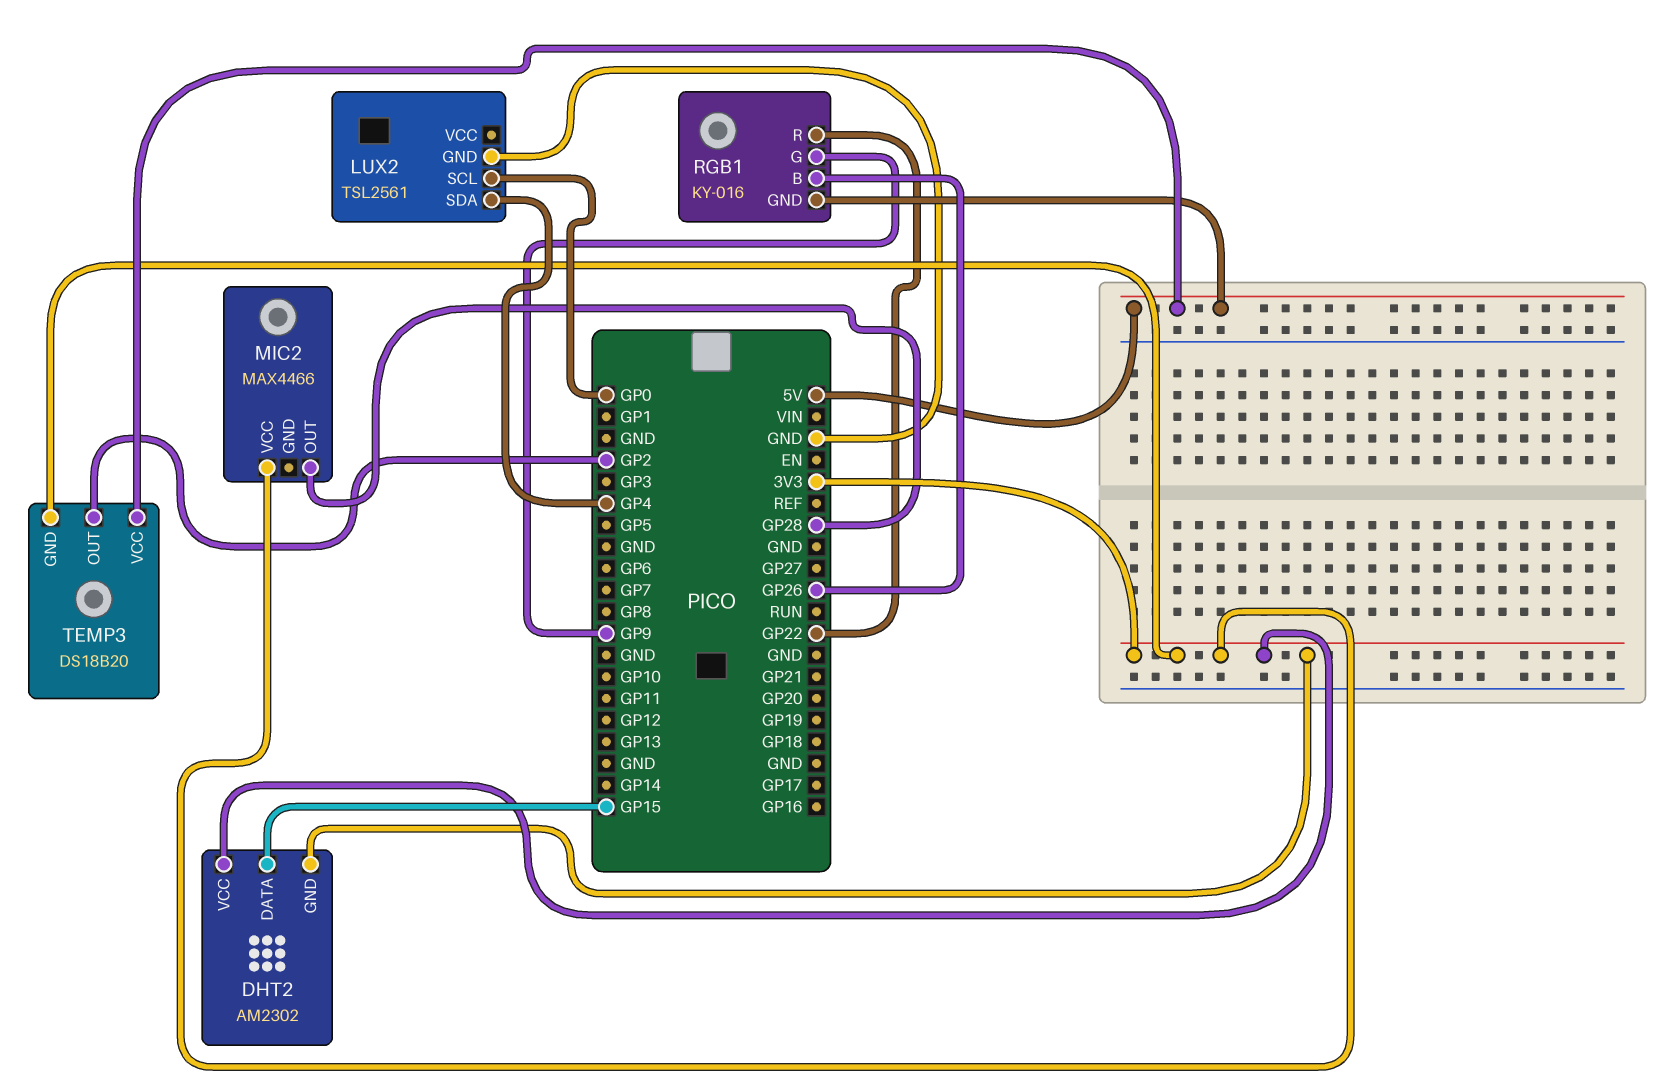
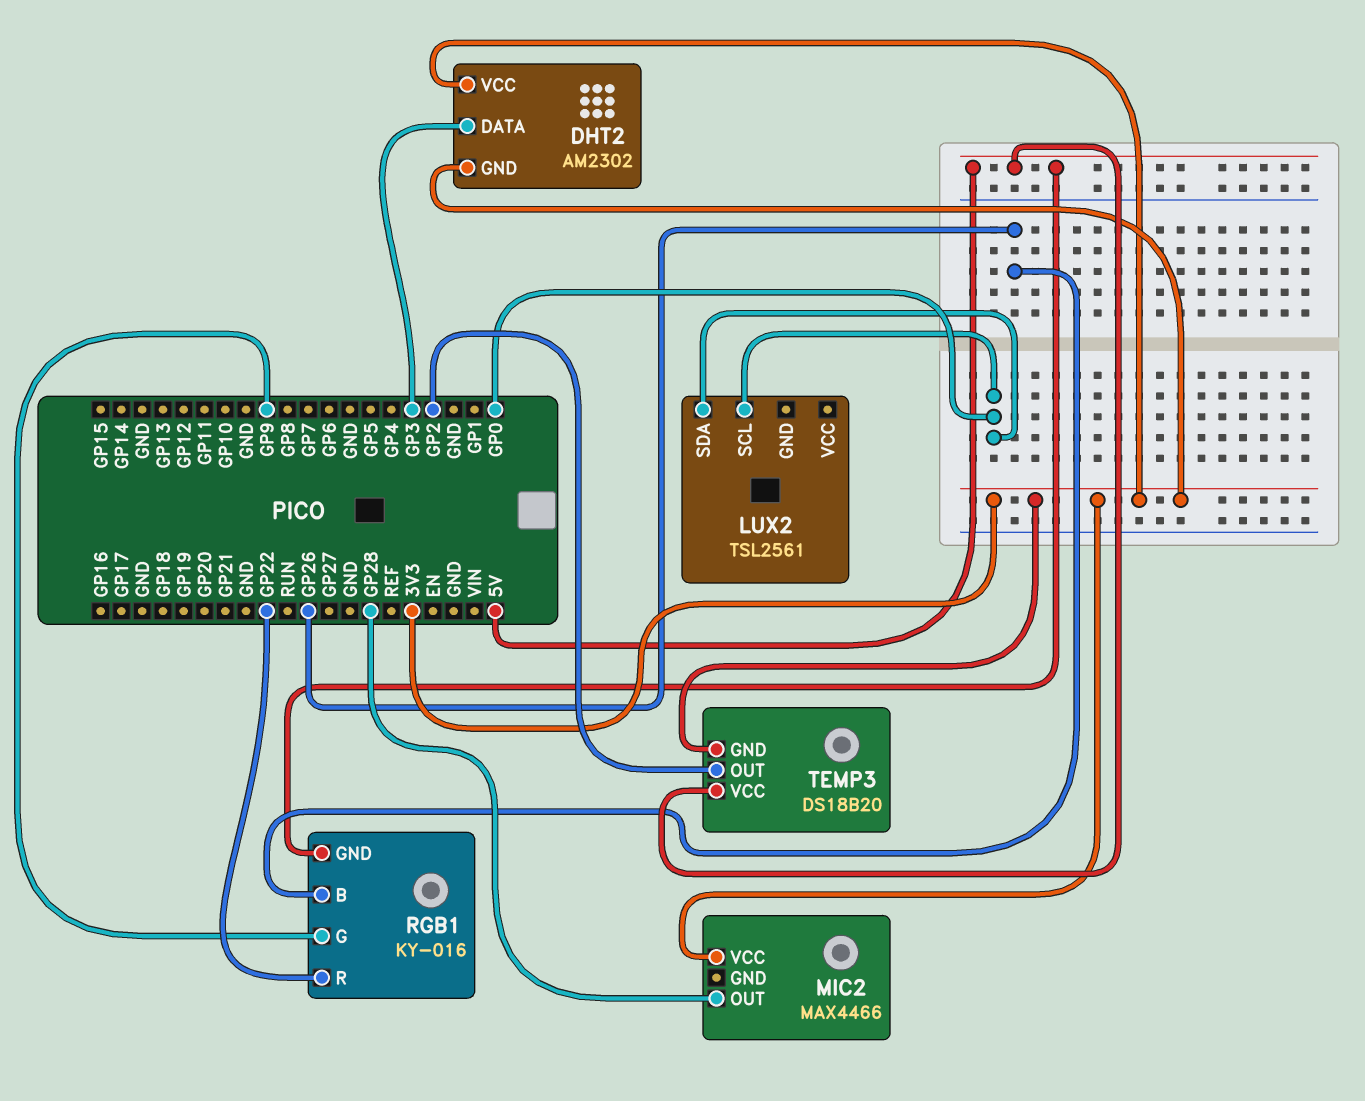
DHT2 pin DATA: GP15 -> GP3
LUX2 pin GND: GND -> none
LUX2 pin SDA: GP4 -> GP0

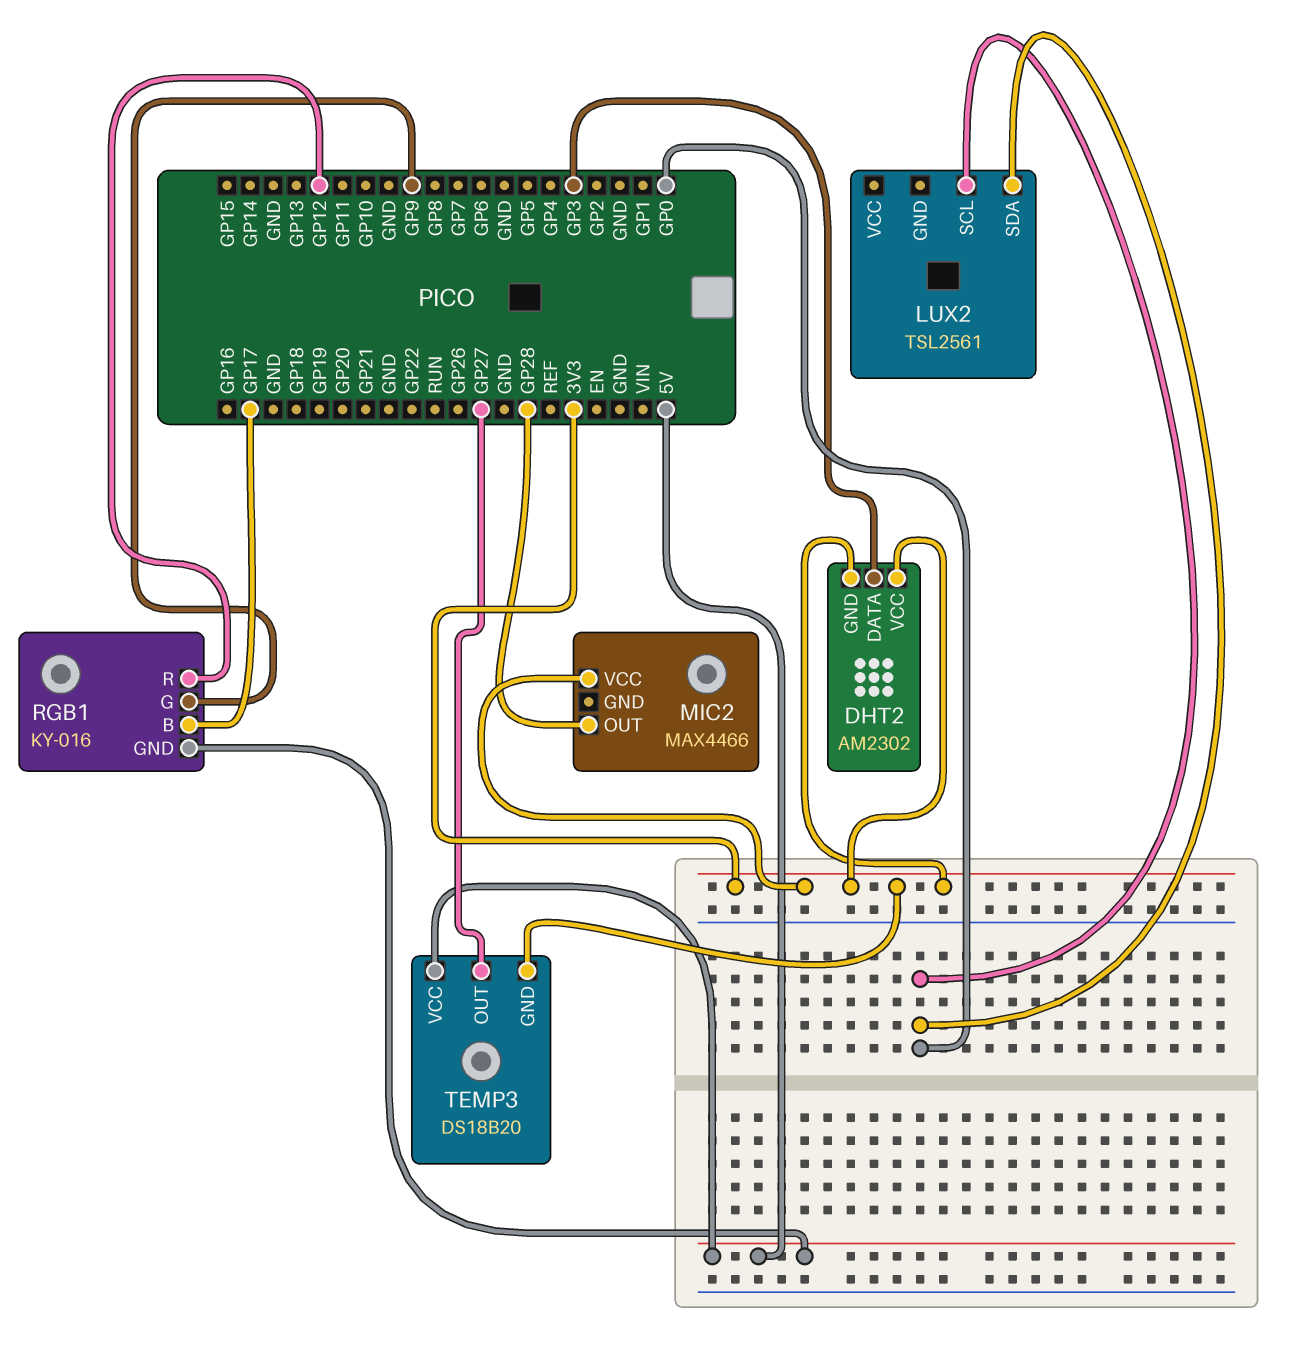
RGB1 pin B: GP26 -> GP17
RGB1 pin R: GP22 -> GP12
TEMP3 pin OUT: GP2 -> GP27

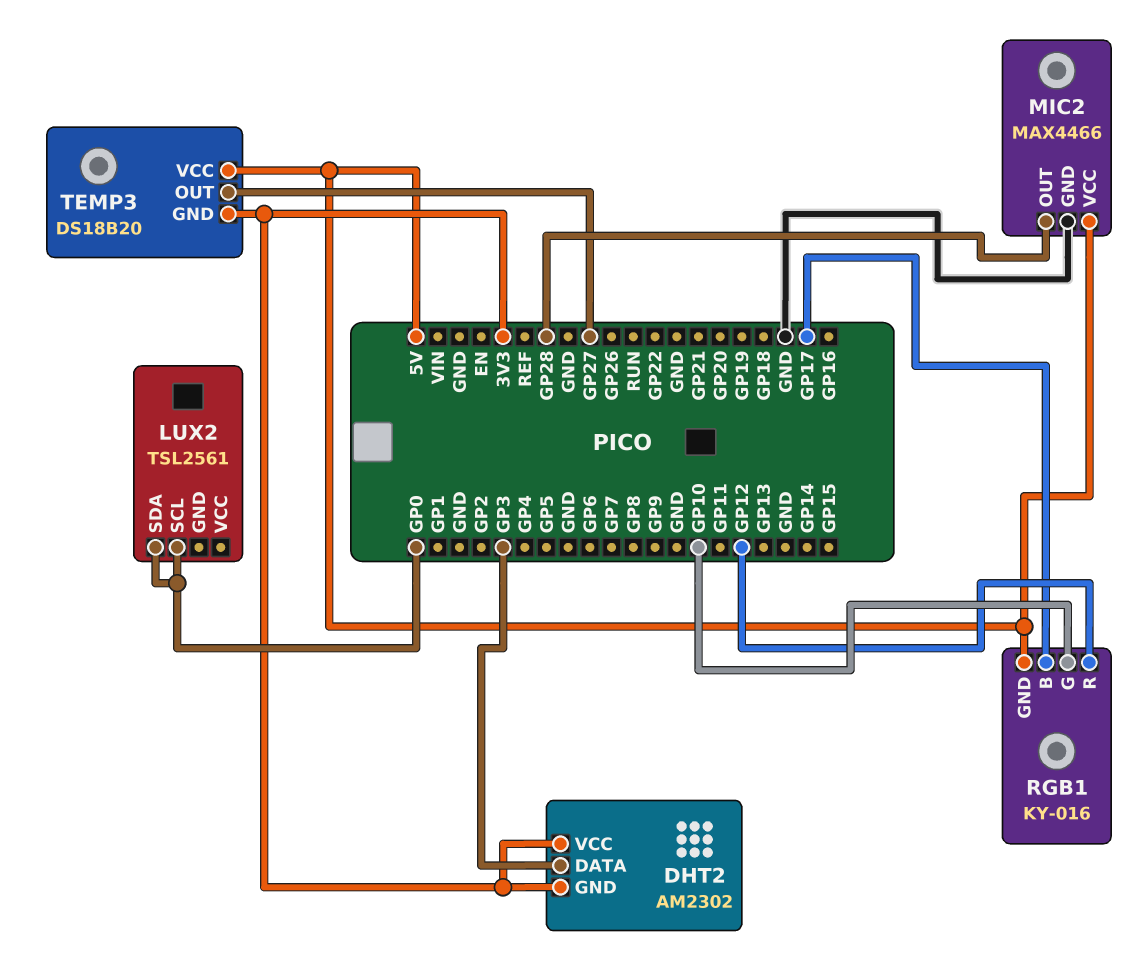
MIC2 pin GND: none -> GND
MIC2 pin VCC: 3V3 -> 5V
RGB1 pin G: GP9 -> GP10

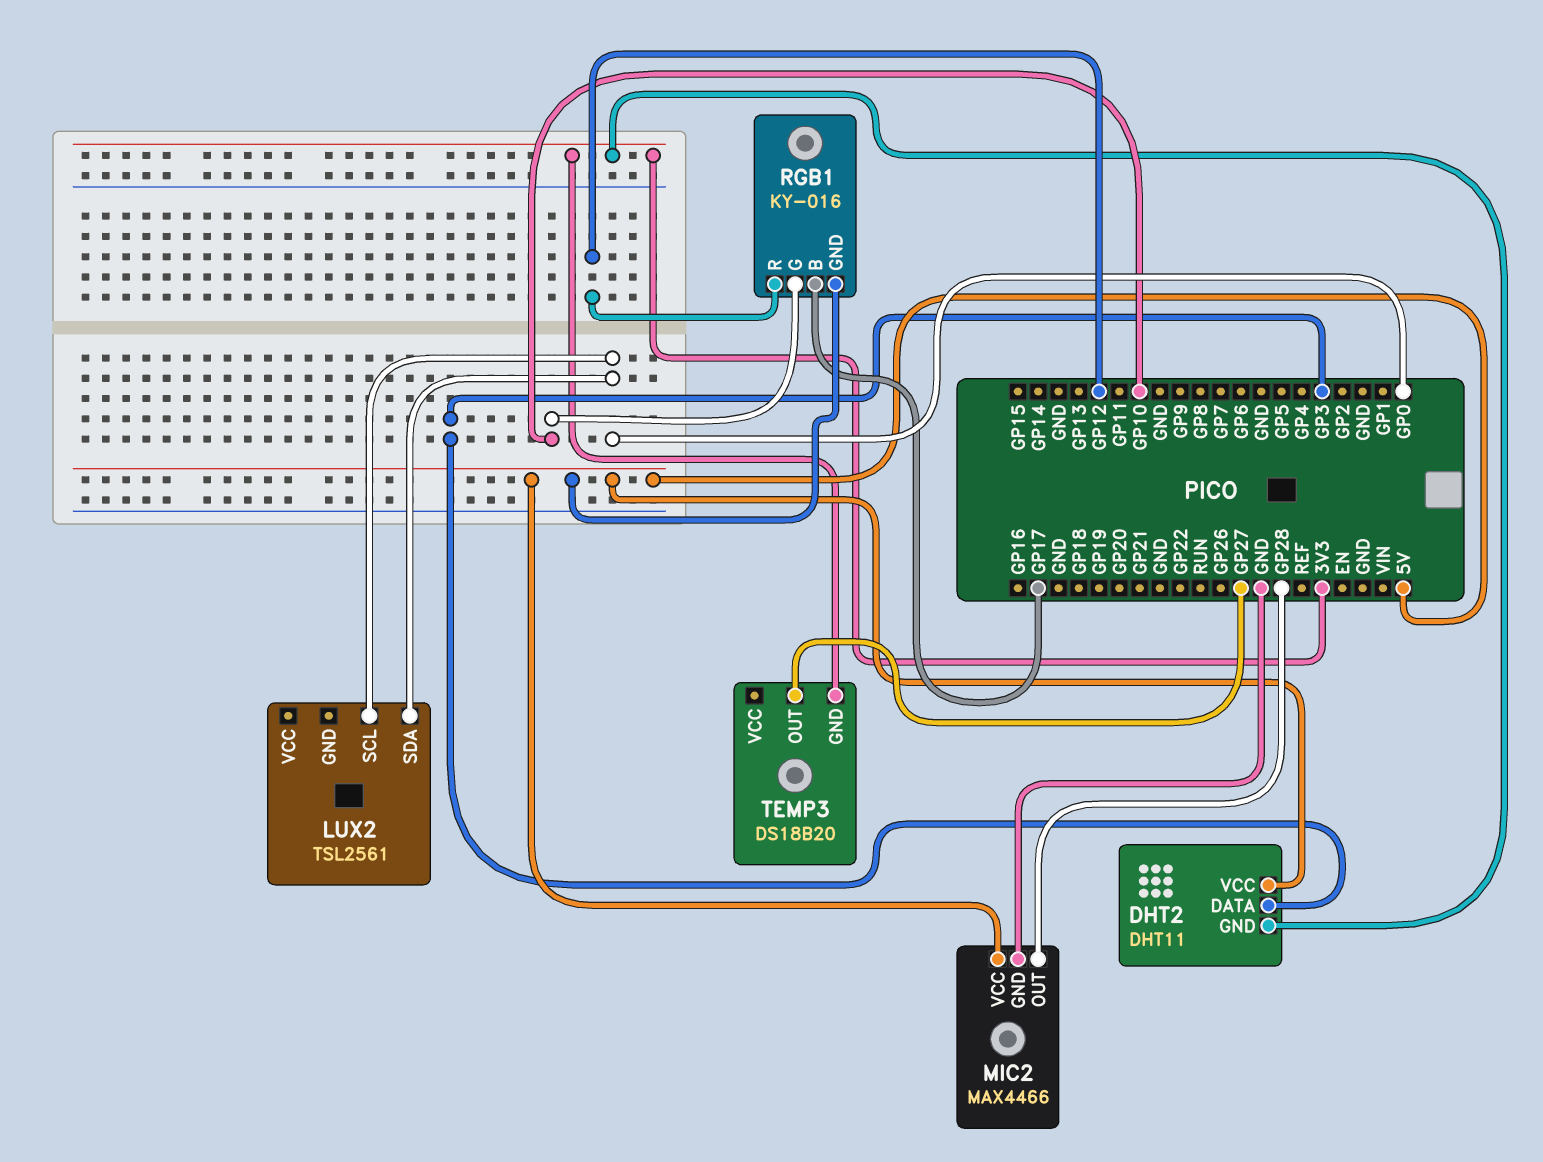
DHT2: AM2302 -> DHT11
DHT2 pin VCC: 3V3 -> 5V
TEMP3 pin VCC: 5V -> none

